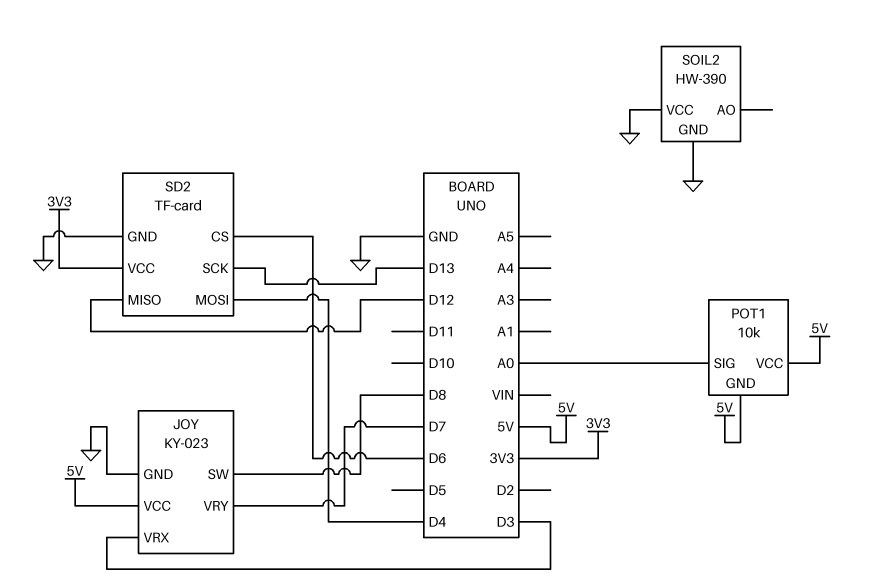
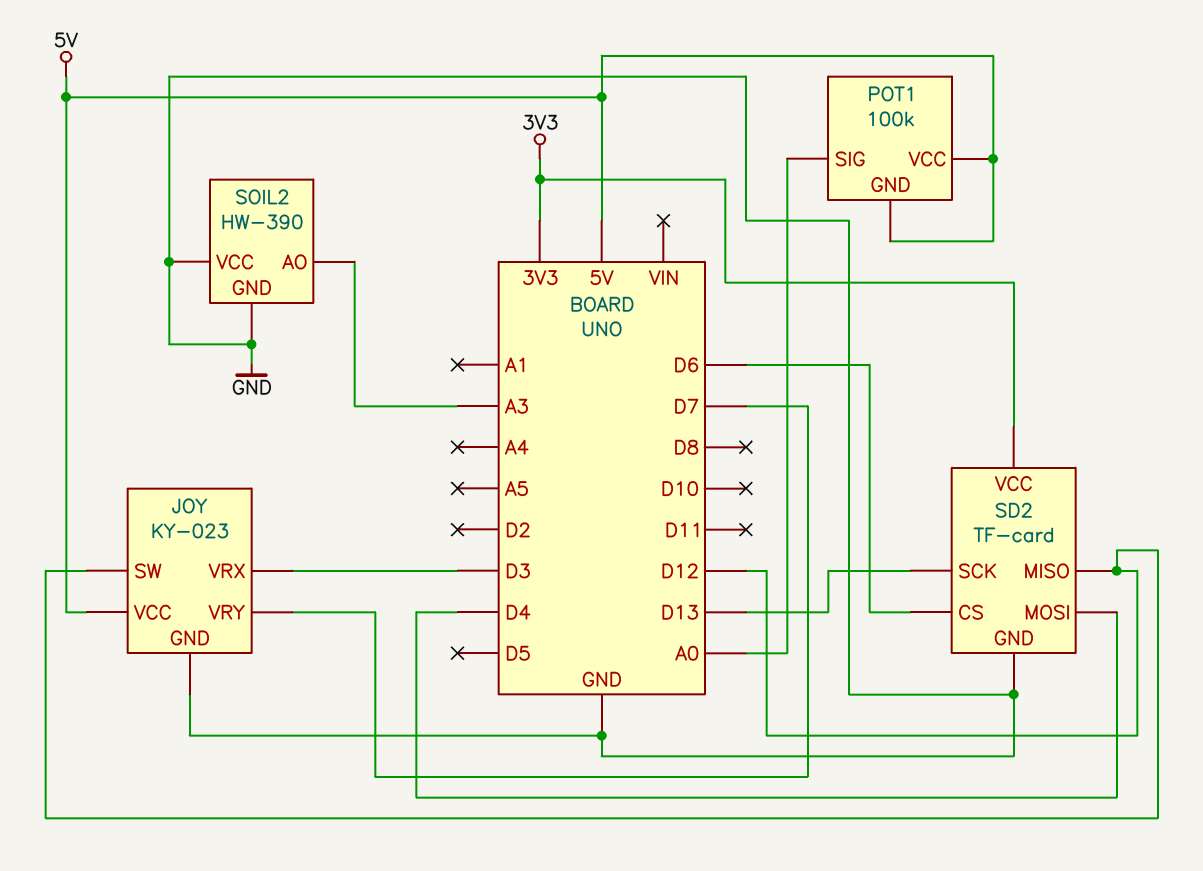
JOY pin SW: D8 -> D12
POT1: 10k -> 100k
SOIL2 pin AO: none -> A3

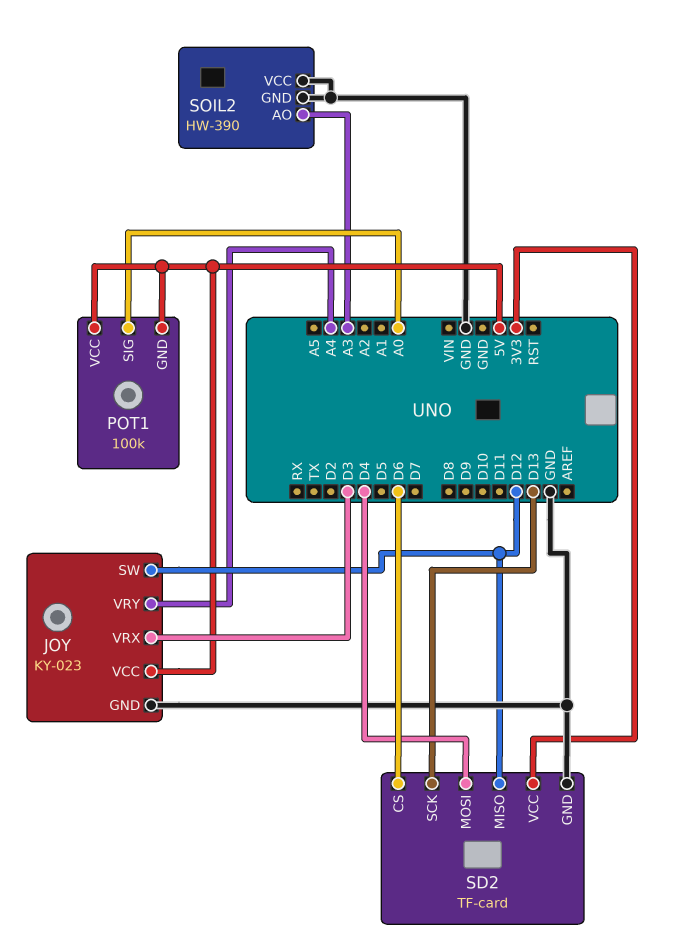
JOY pin VRY: D7 -> A4

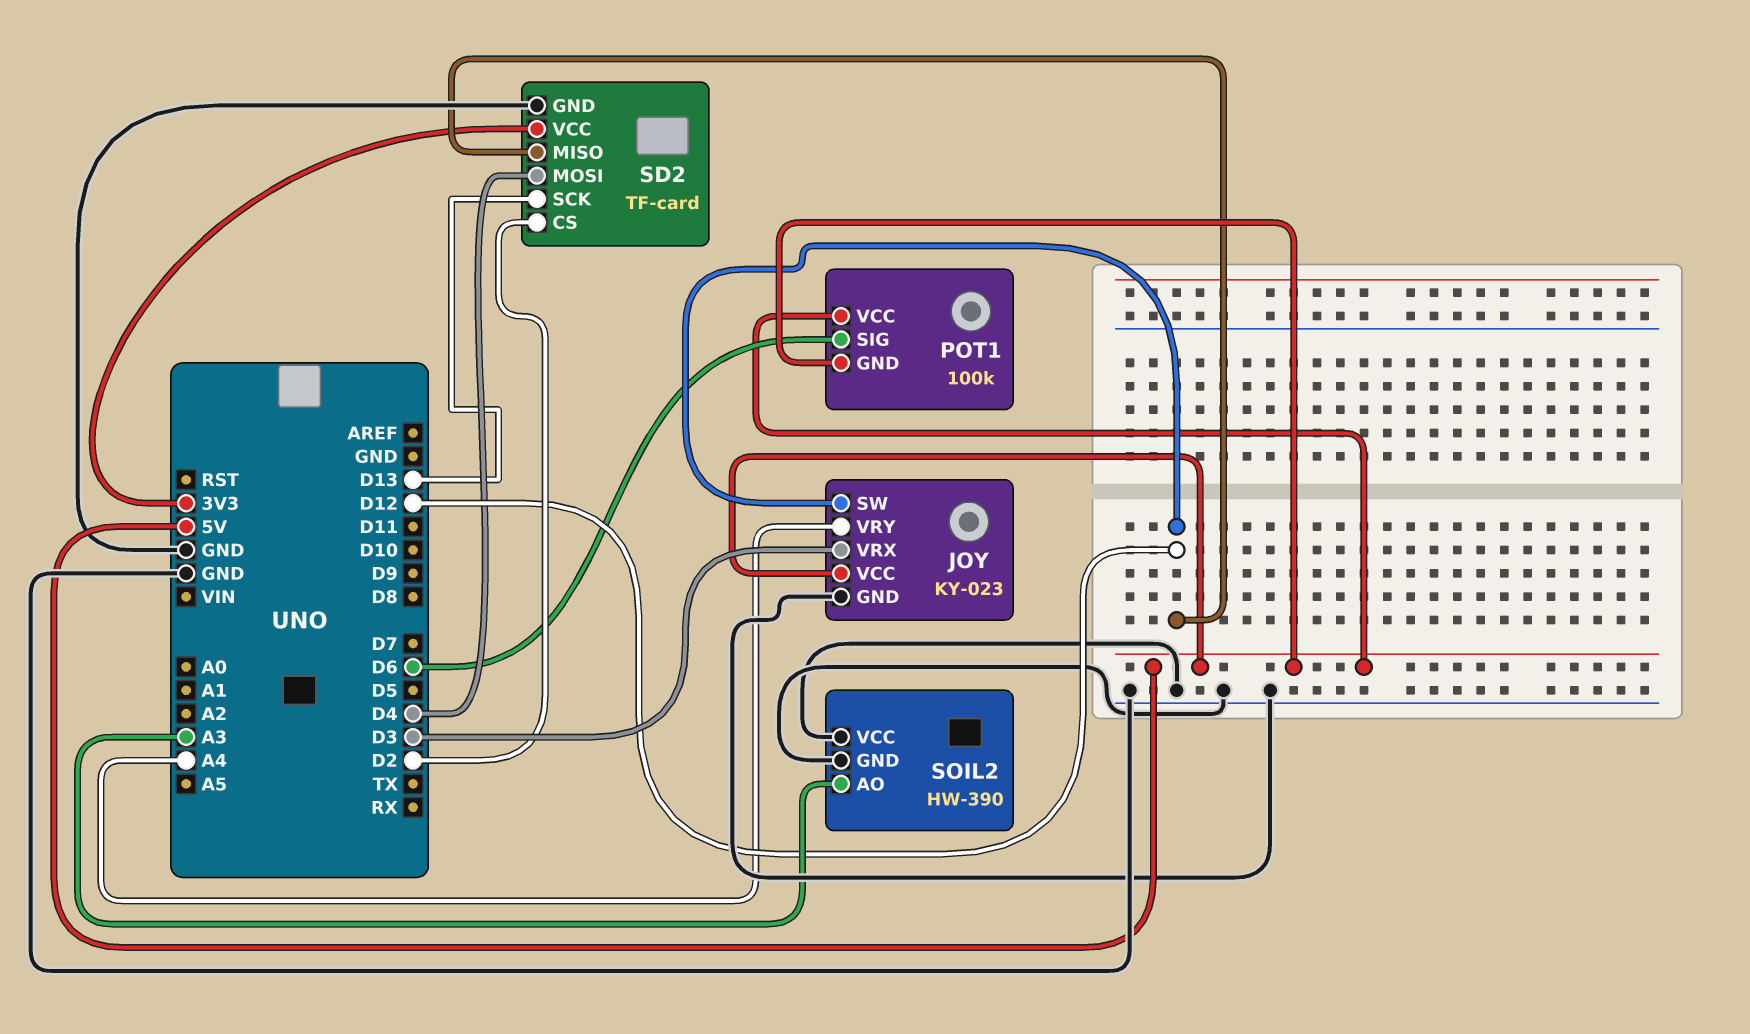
POT1 pin SIG: A0 -> D6
SD2 pin CS: D6 -> D2

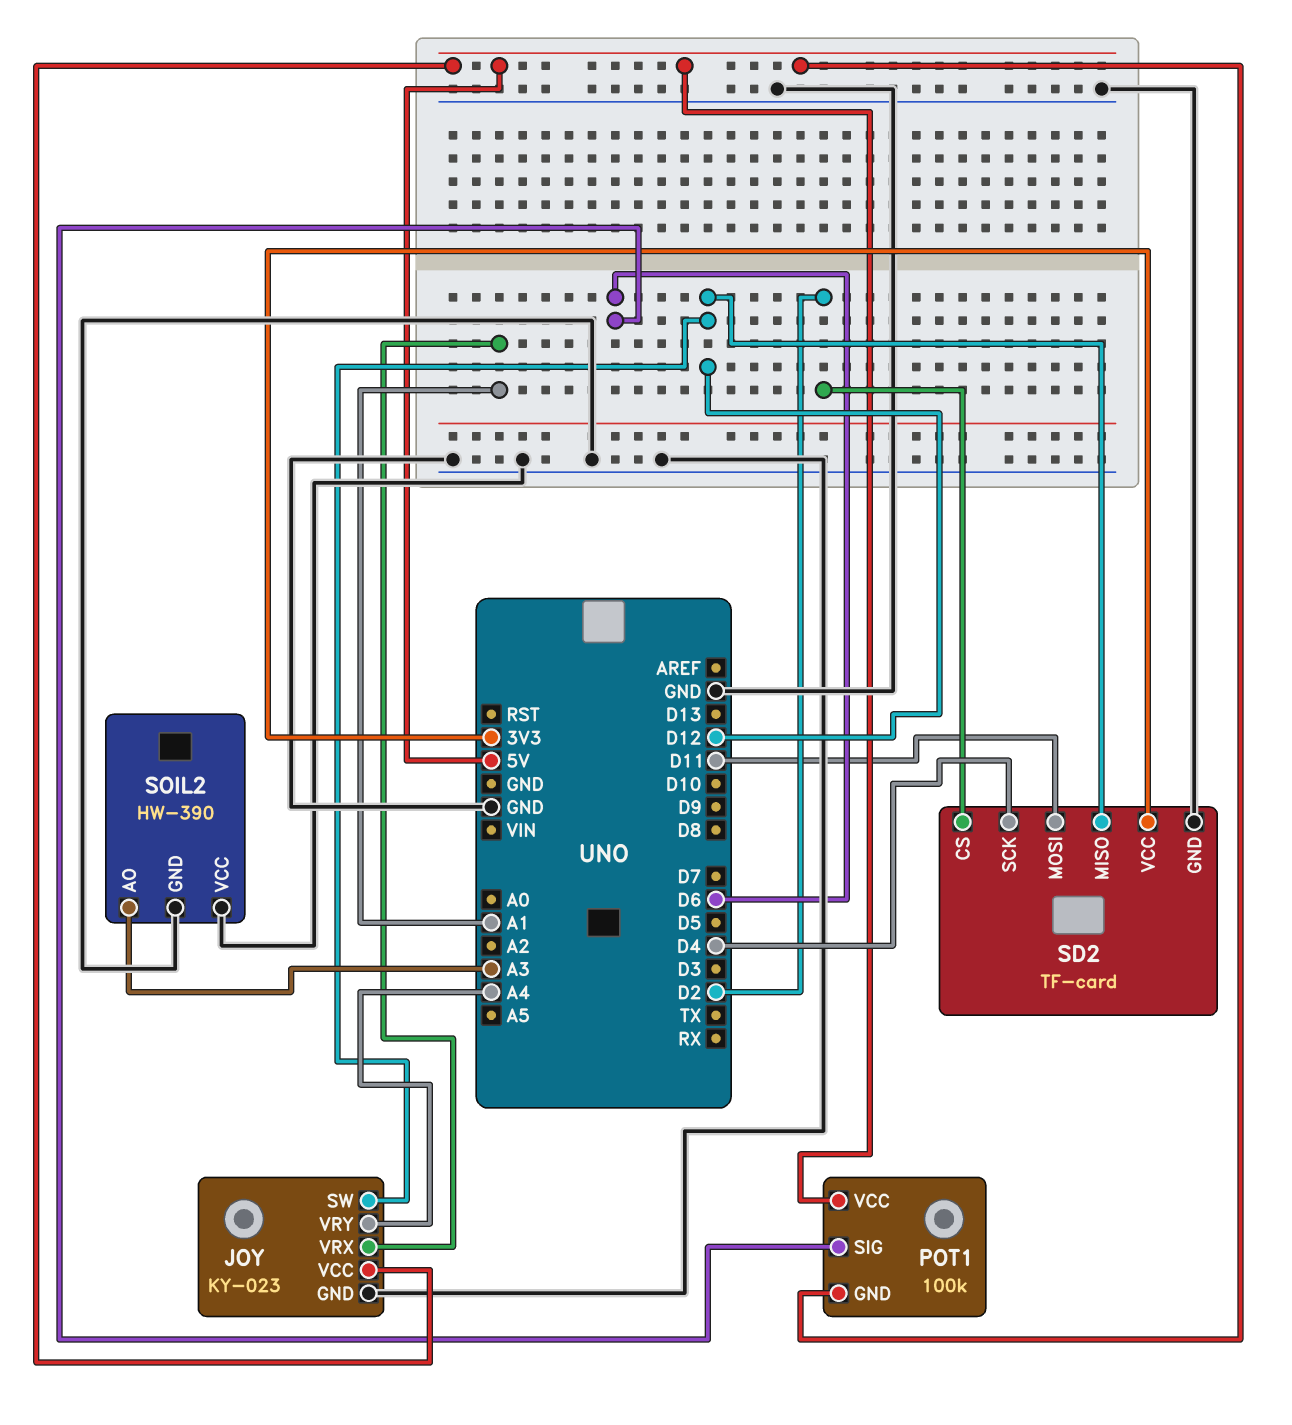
JOY pin VRX: D3 -> A1
SD2 pin MOSI: D4 -> D11
SD2 pin SCK: D13 -> D4

